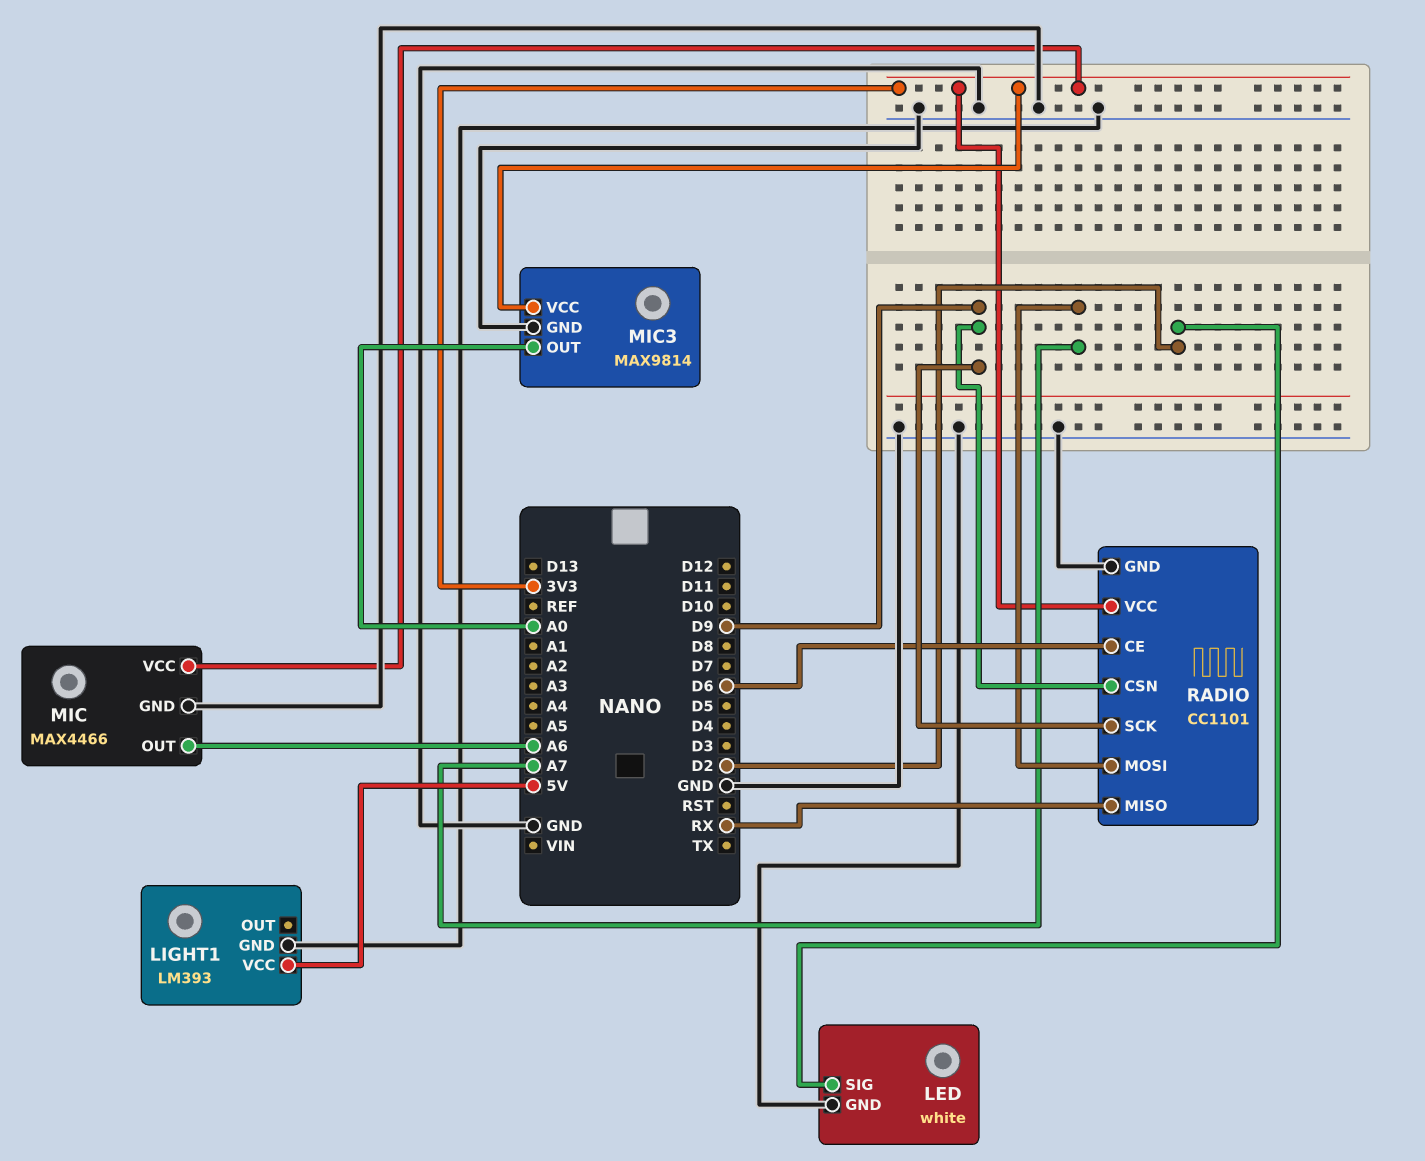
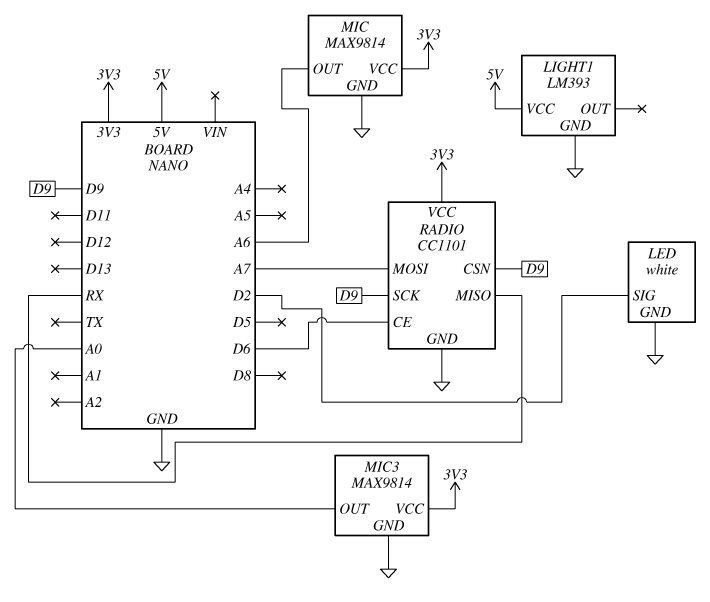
MIC: MAX4466 -> MAX9814

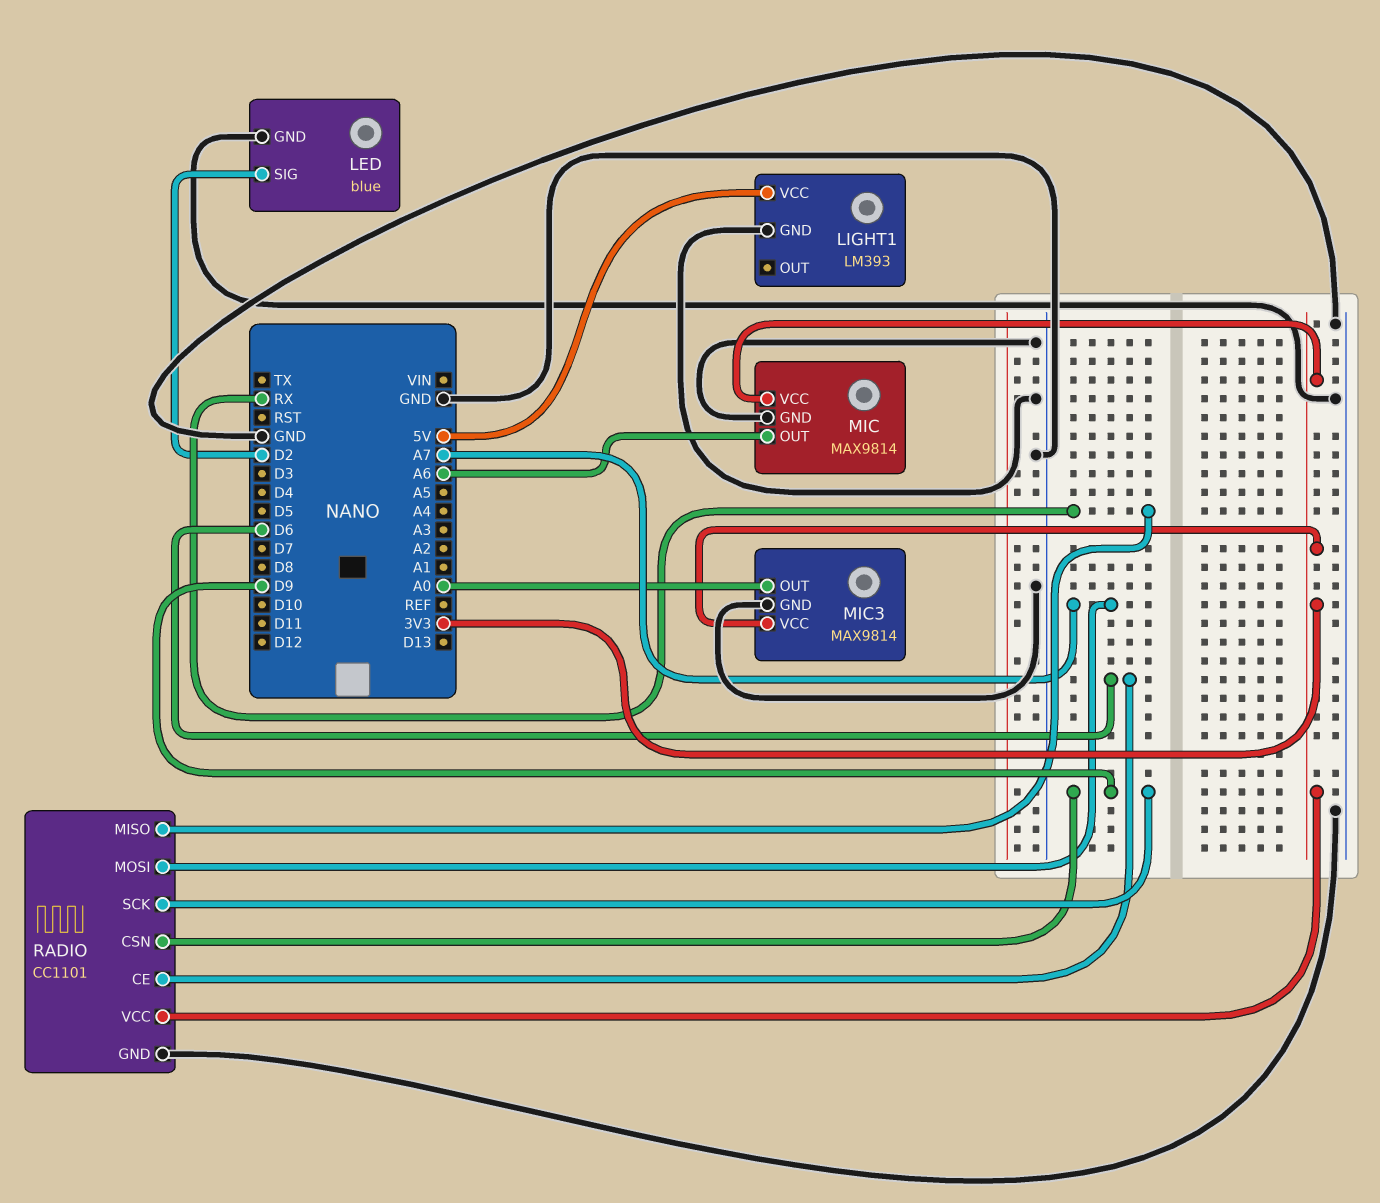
LED: white -> blue

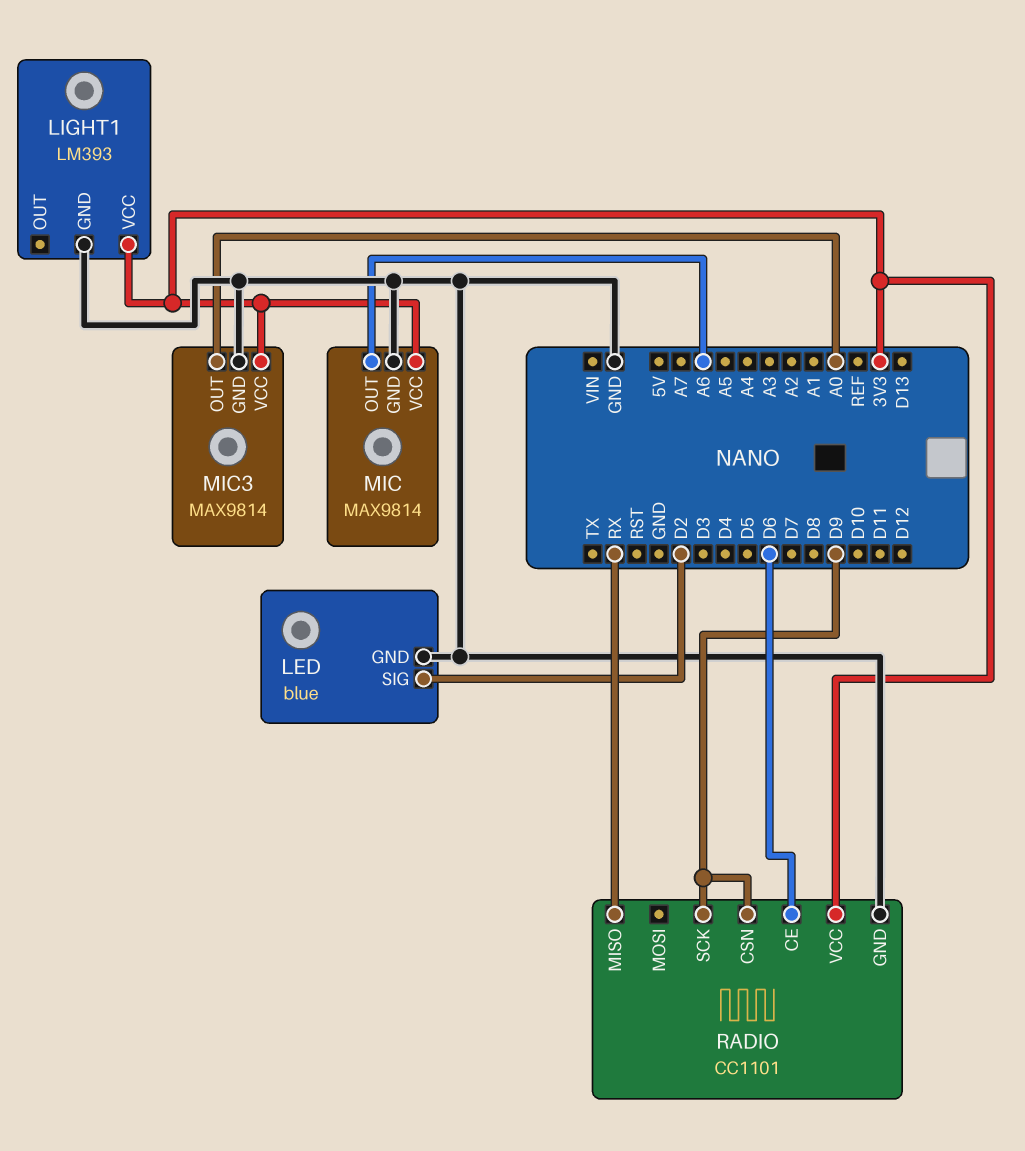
LIGHT1 pin VCC: 5V -> 3V3
RADIO pin MOSI: A7 -> none

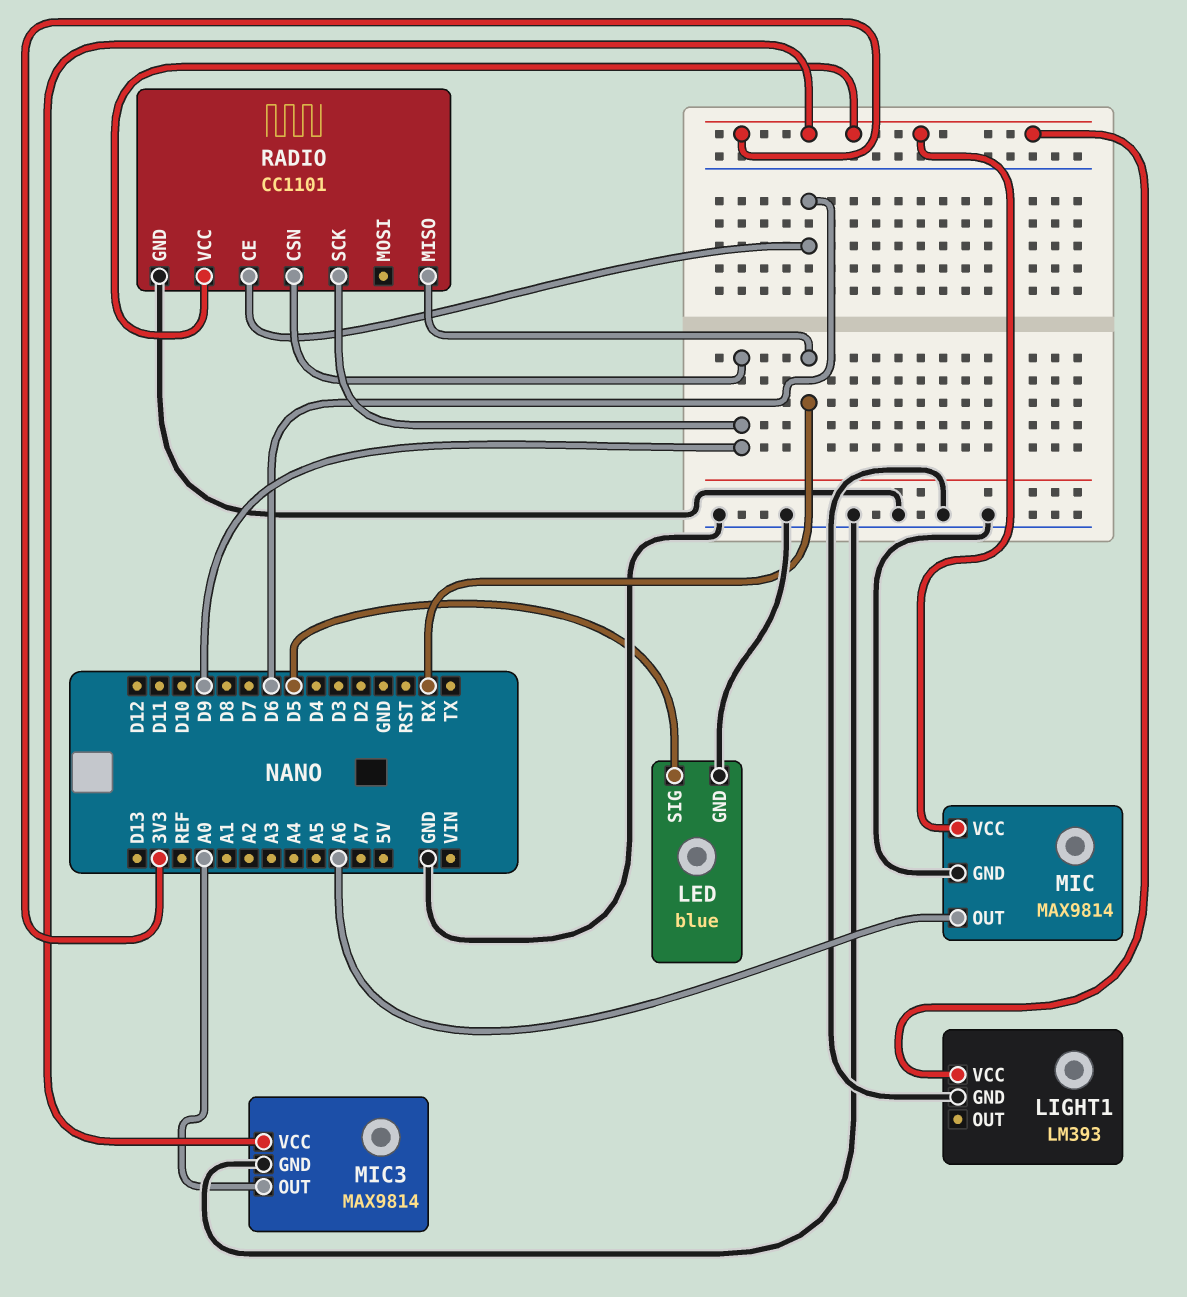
LED pin SIG: D2 -> D5

